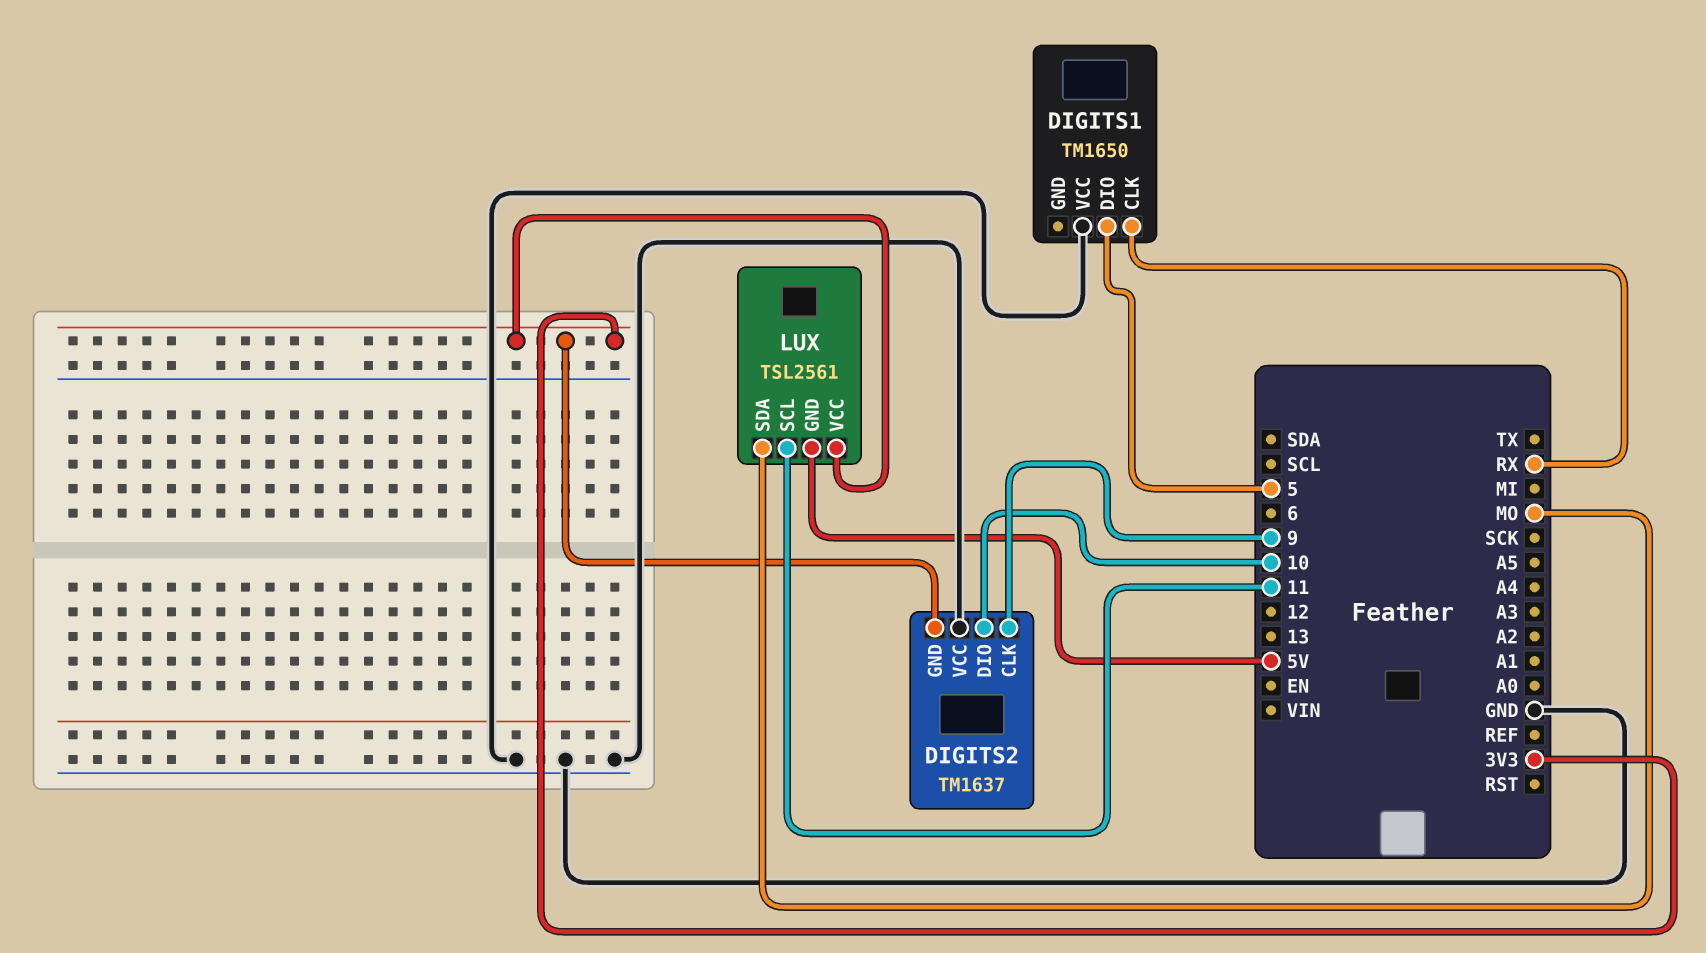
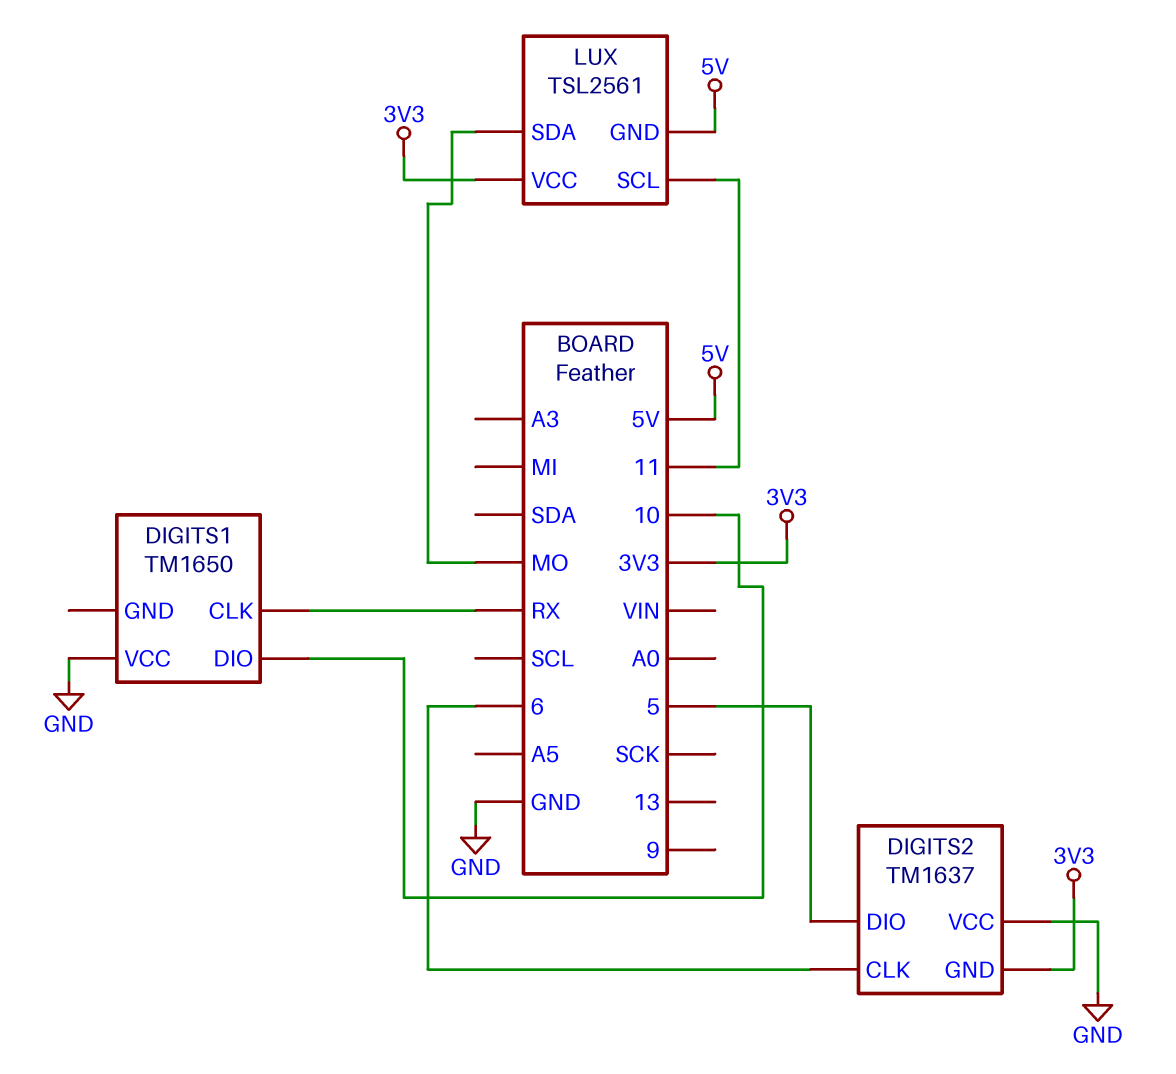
DIGITS1 pin DIO: 5 -> 10
DIGITS2 pin CLK: 9 -> 6
DIGITS2 pin DIO: 10 -> 5

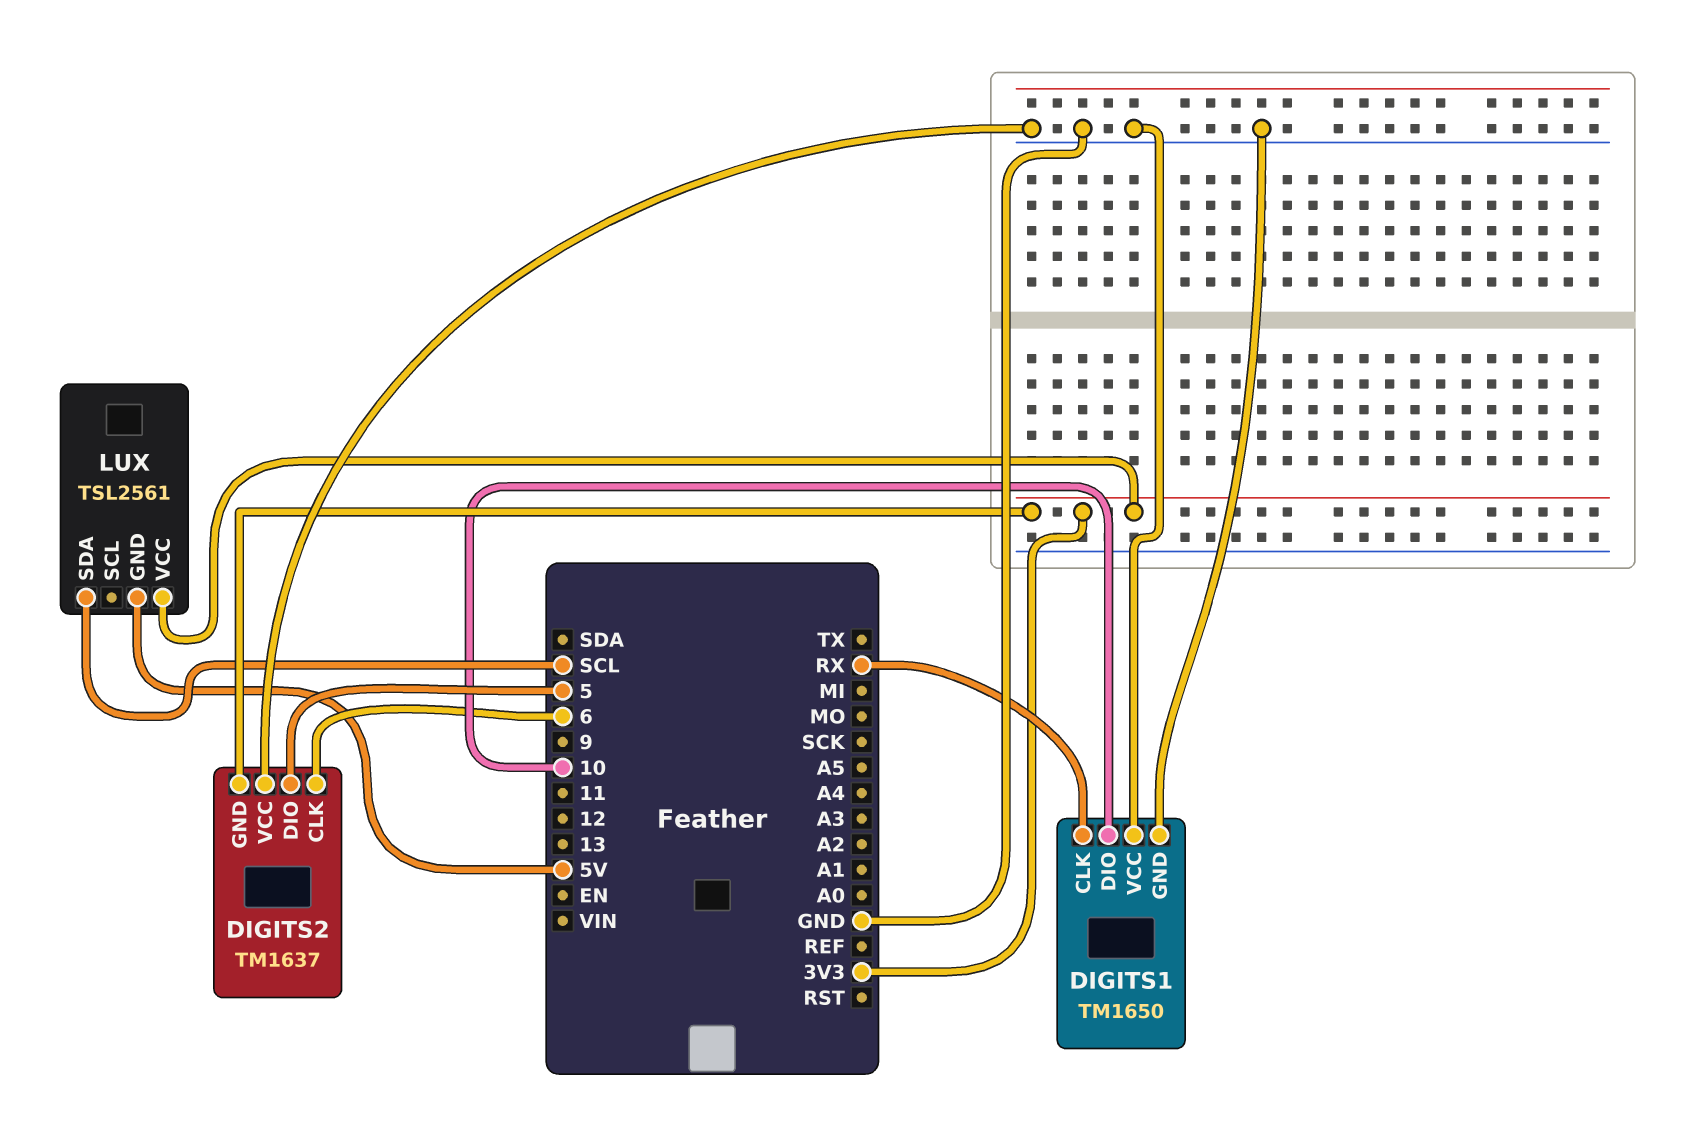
DIGITS1 pin GND: none -> GND
LUX pin SCL: 11 -> none
LUX pin SDA: MO -> SCL

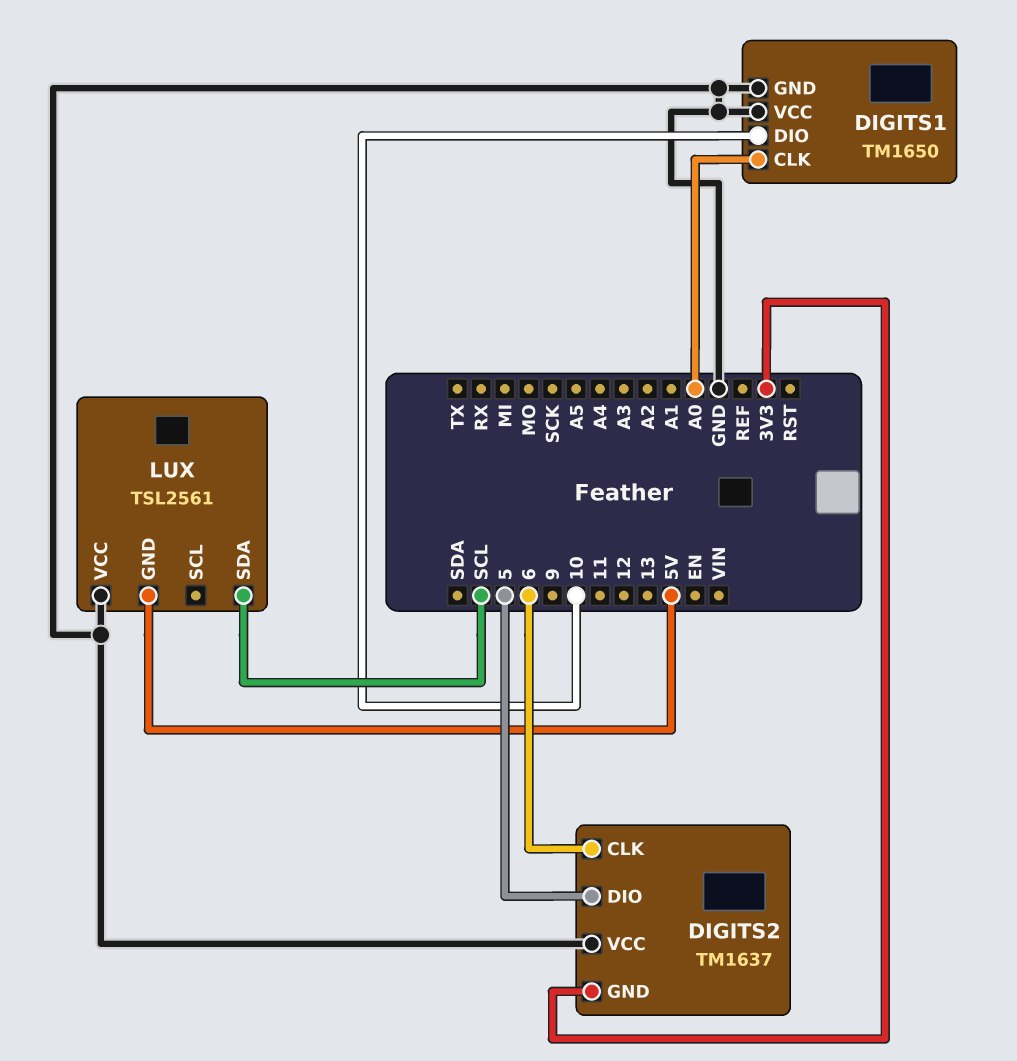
DIGITS1 pin CLK: RX -> A0
LUX pin VCC: 3V3 -> GND

